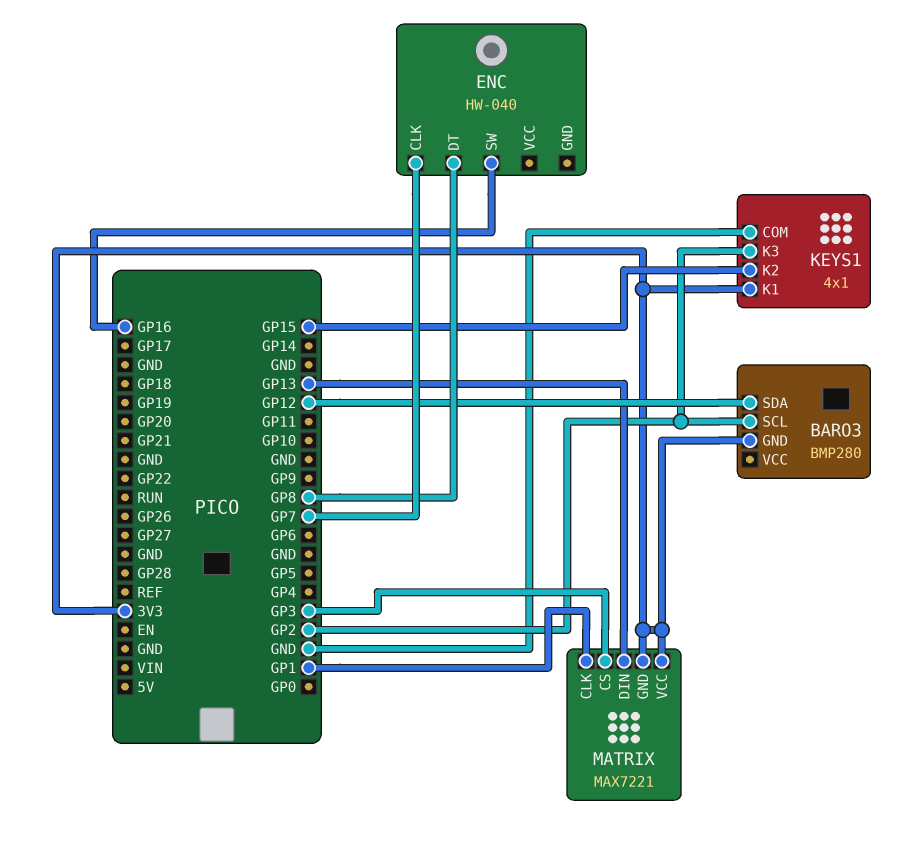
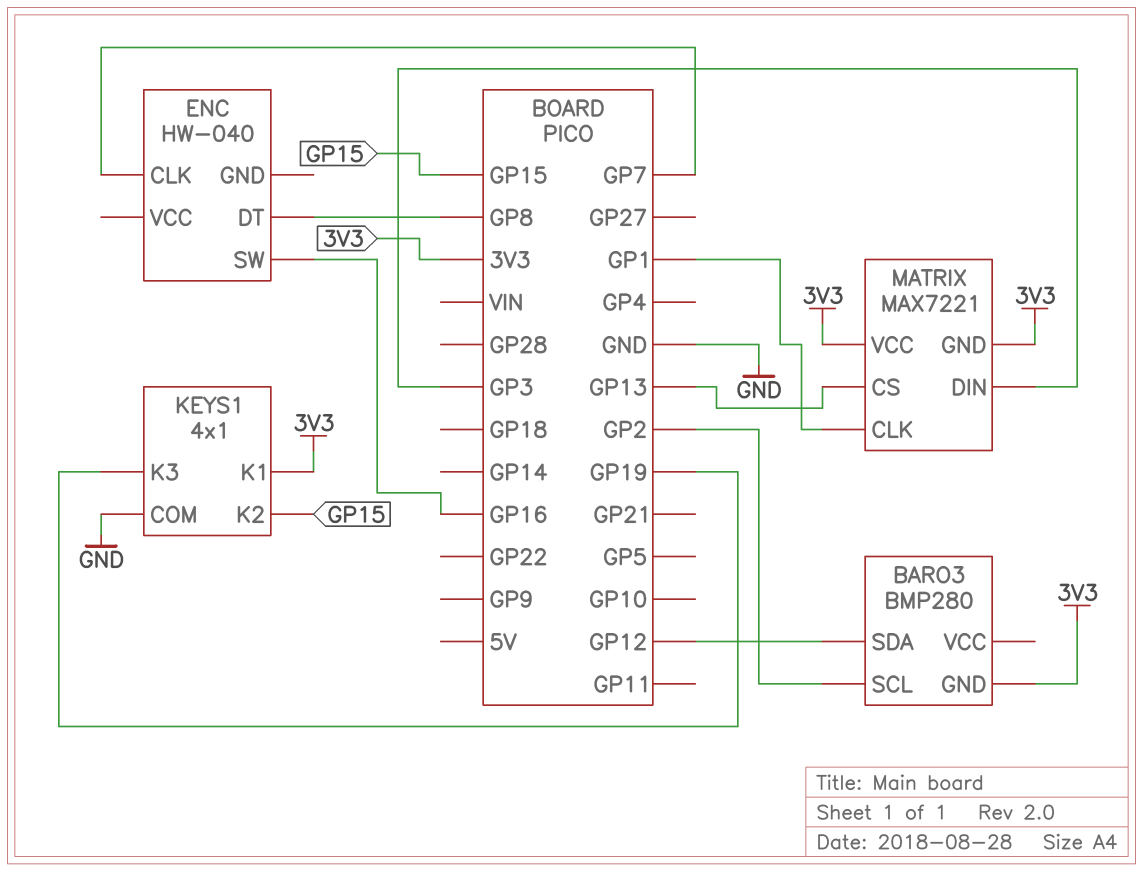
KEYS1 pin K3: GP2 -> GP19
MATRIX pin CS: GP3 -> GP13
MATRIX pin DIN: GP13 -> GP3

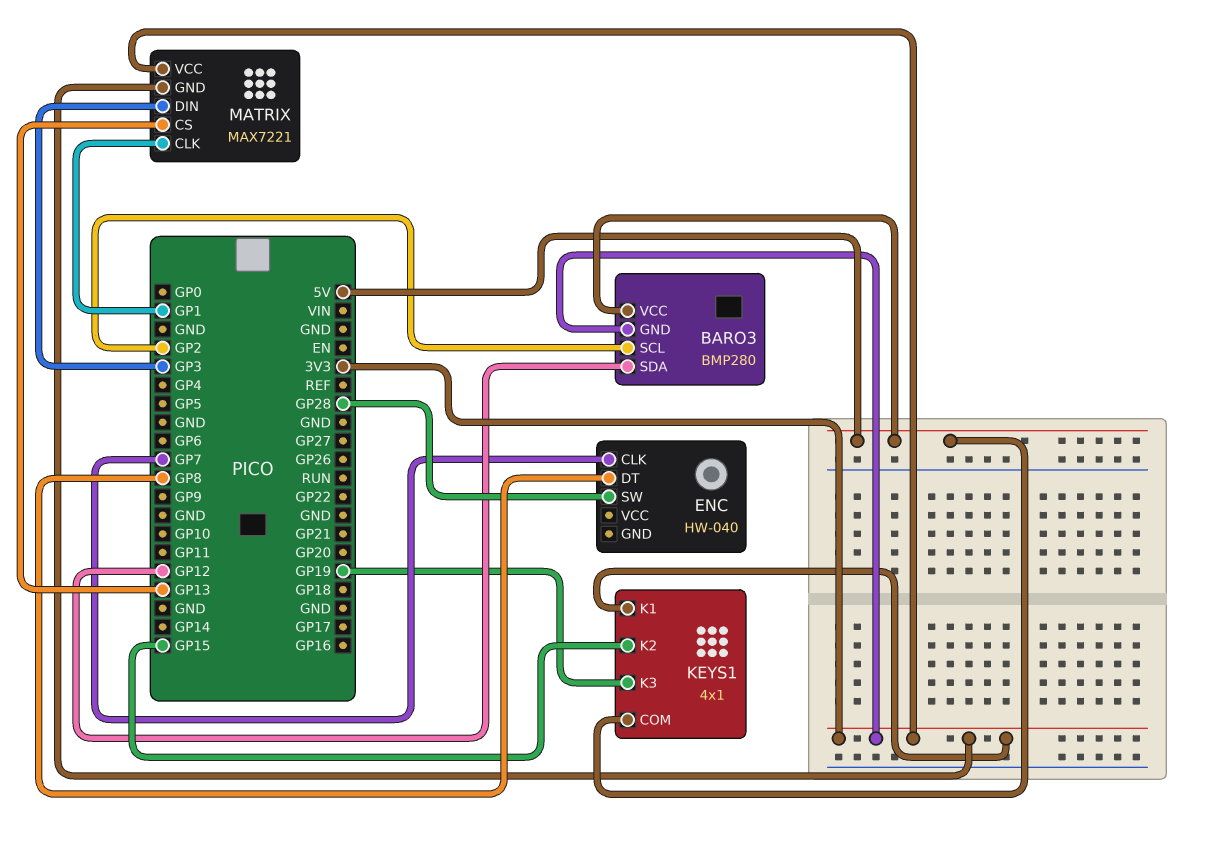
BARO3 pin VCC: none -> 5V
ENC pin SW: GP16 -> GP28
KEYS1 pin COM: GND -> 5V

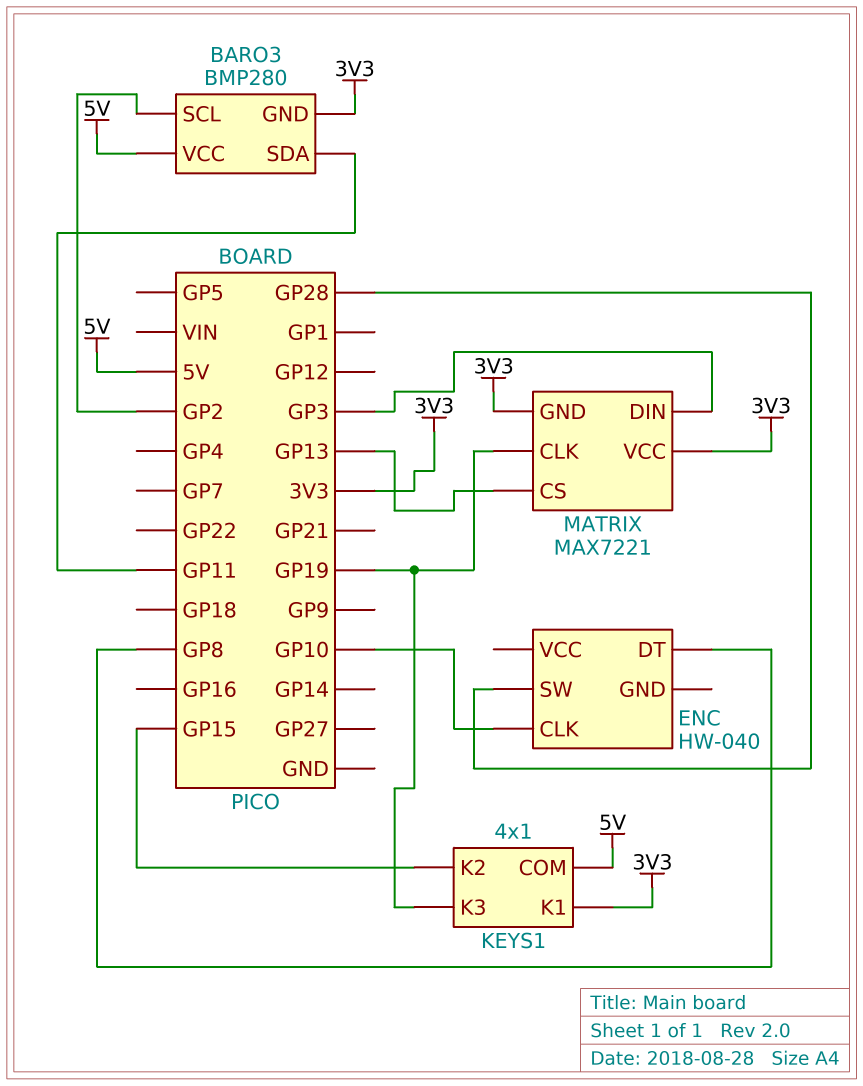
BARO3 pin SDA: GP12 -> GP11
ENC pin CLK: GP7 -> GP10
MATRIX pin CLK: GP1 -> GP19

